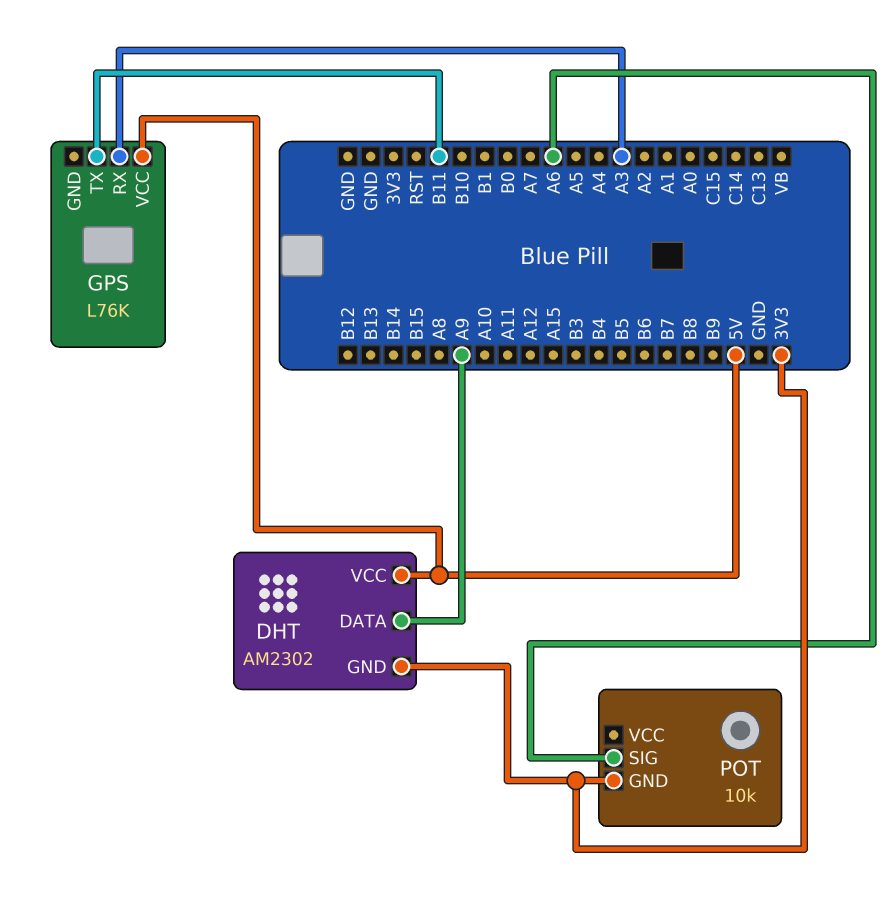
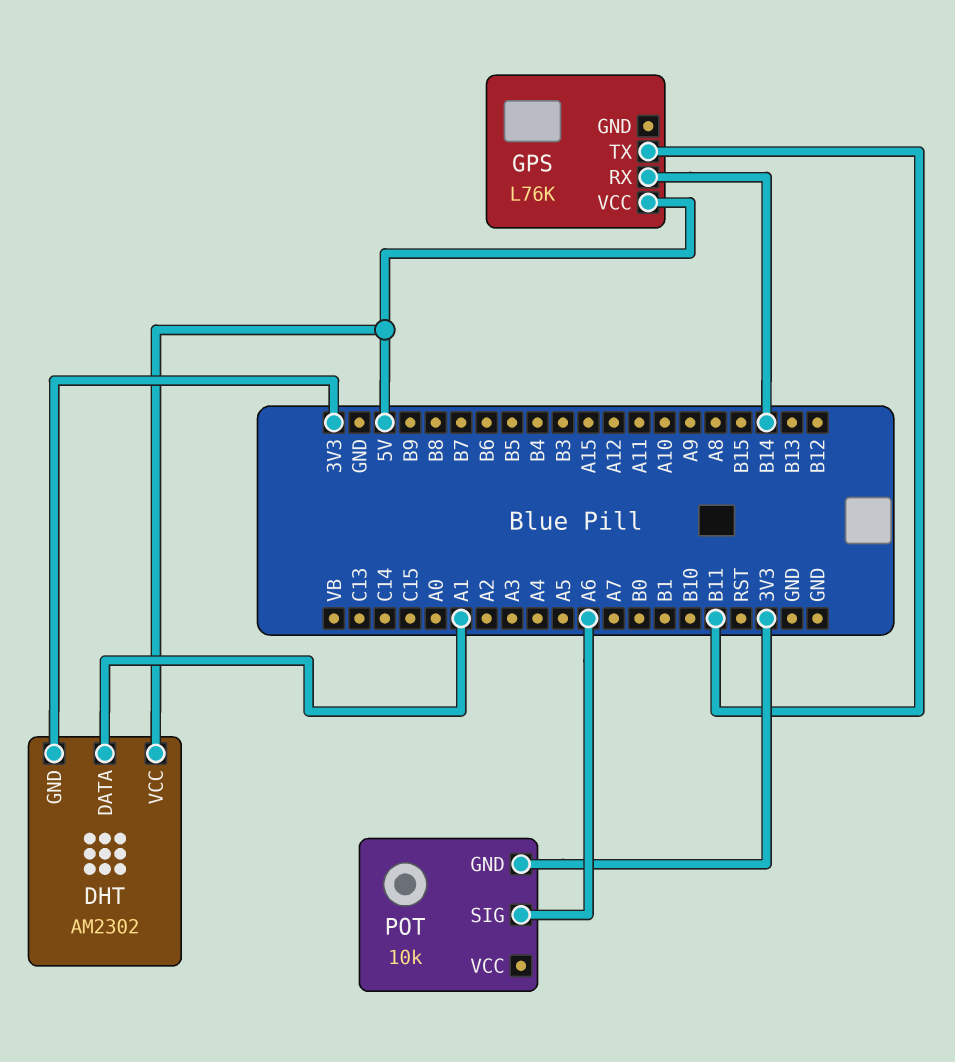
DHT pin DATA: A9 -> A1
GPS pin RX: A3 -> B14

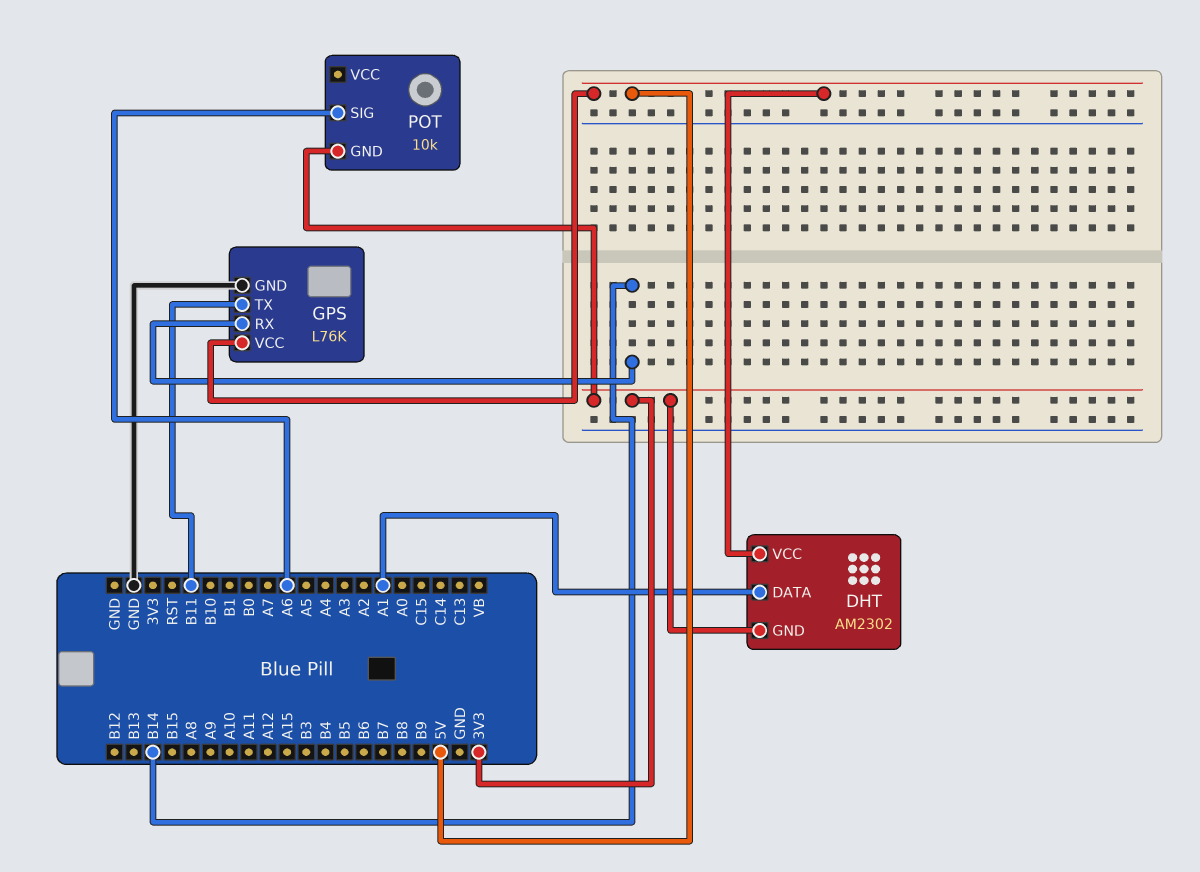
GPS pin GND: none -> GND

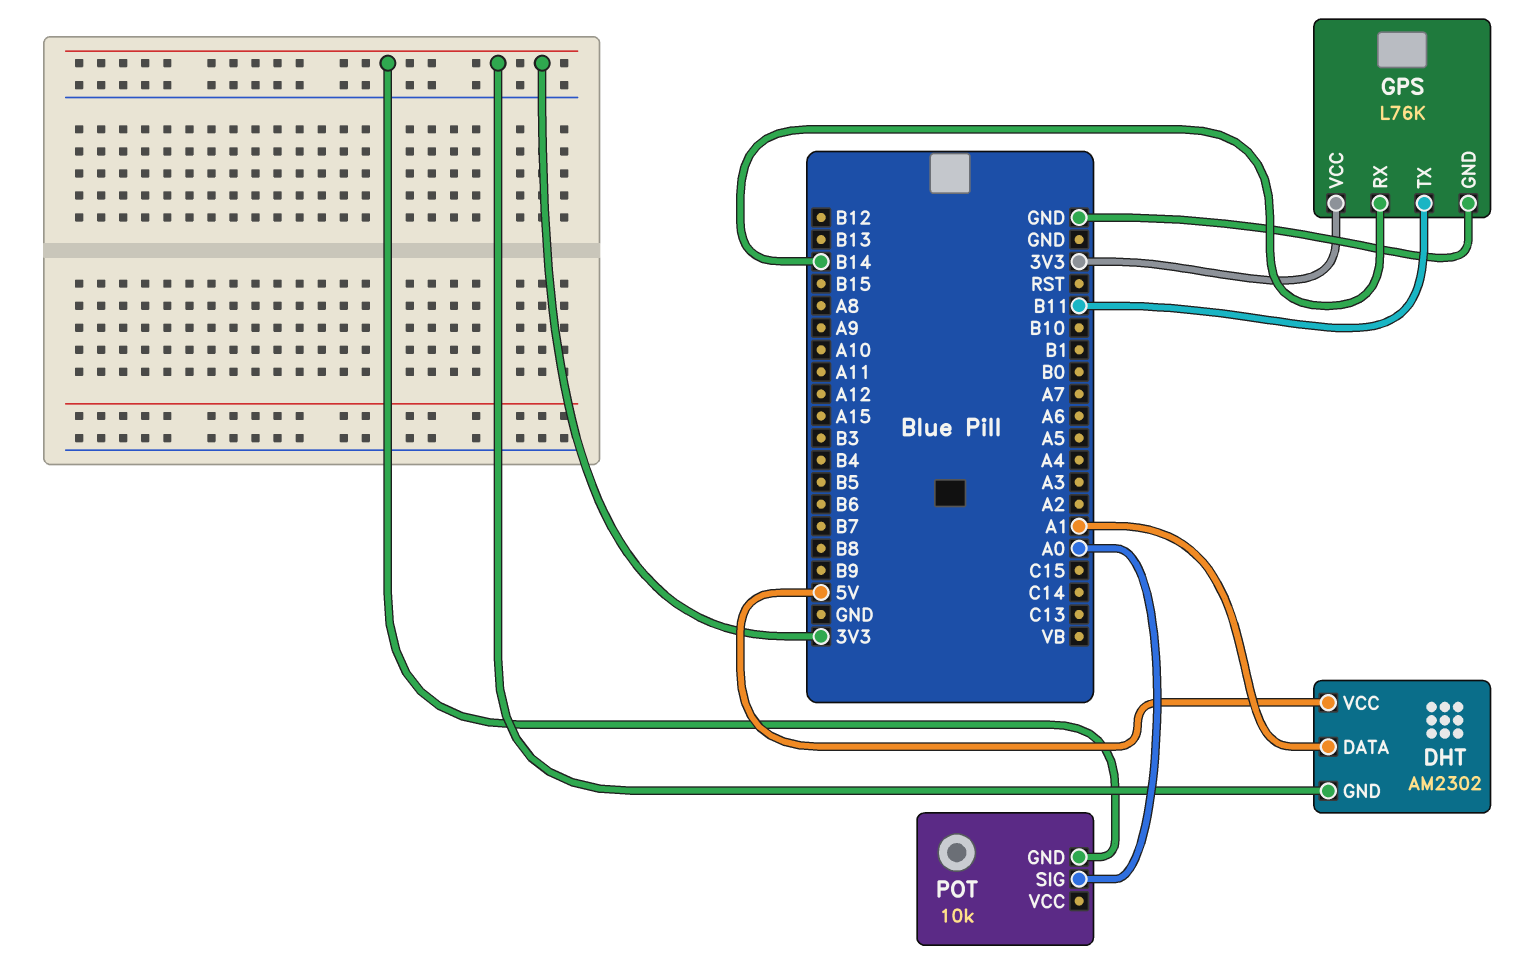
GPS pin VCC: 5V -> 3V3
POT pin SIG: A6 -> A0

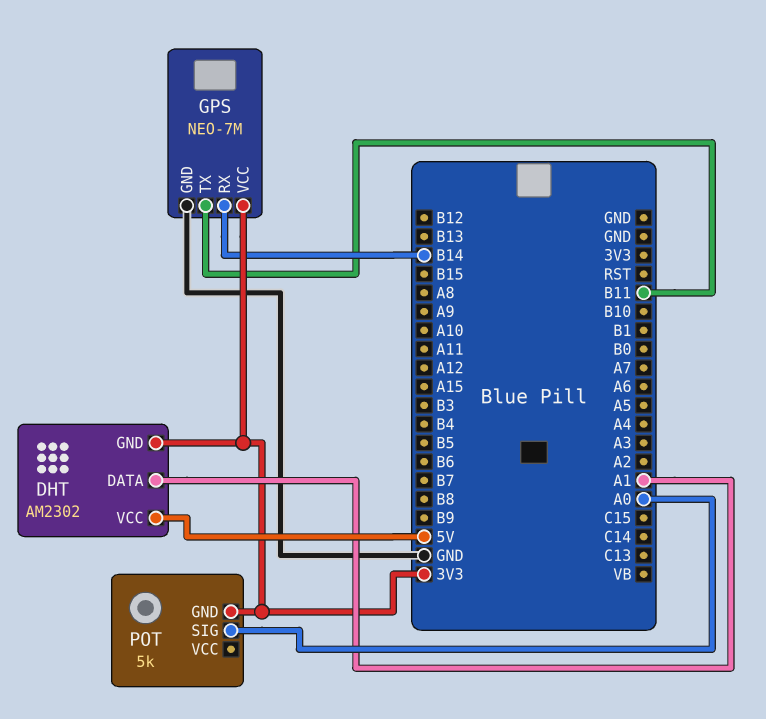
GPS: L76K -> NEO-7M
POT: 10k -> 5k

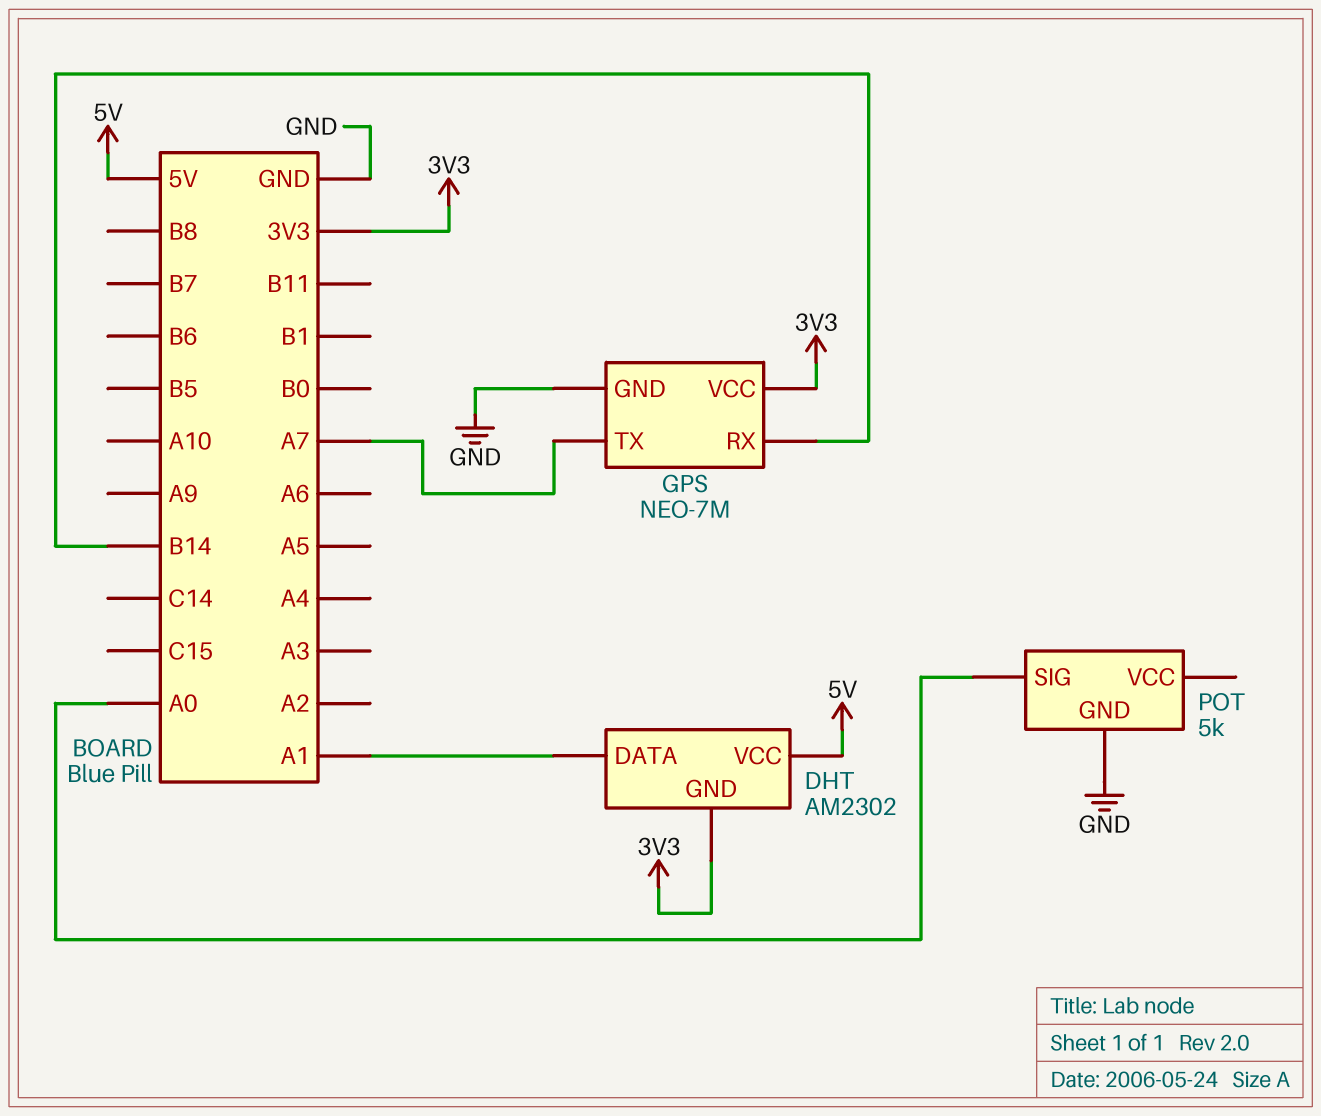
GPS pin TX: B11 -> A7
POT pin GND: 3V3 -> GND

